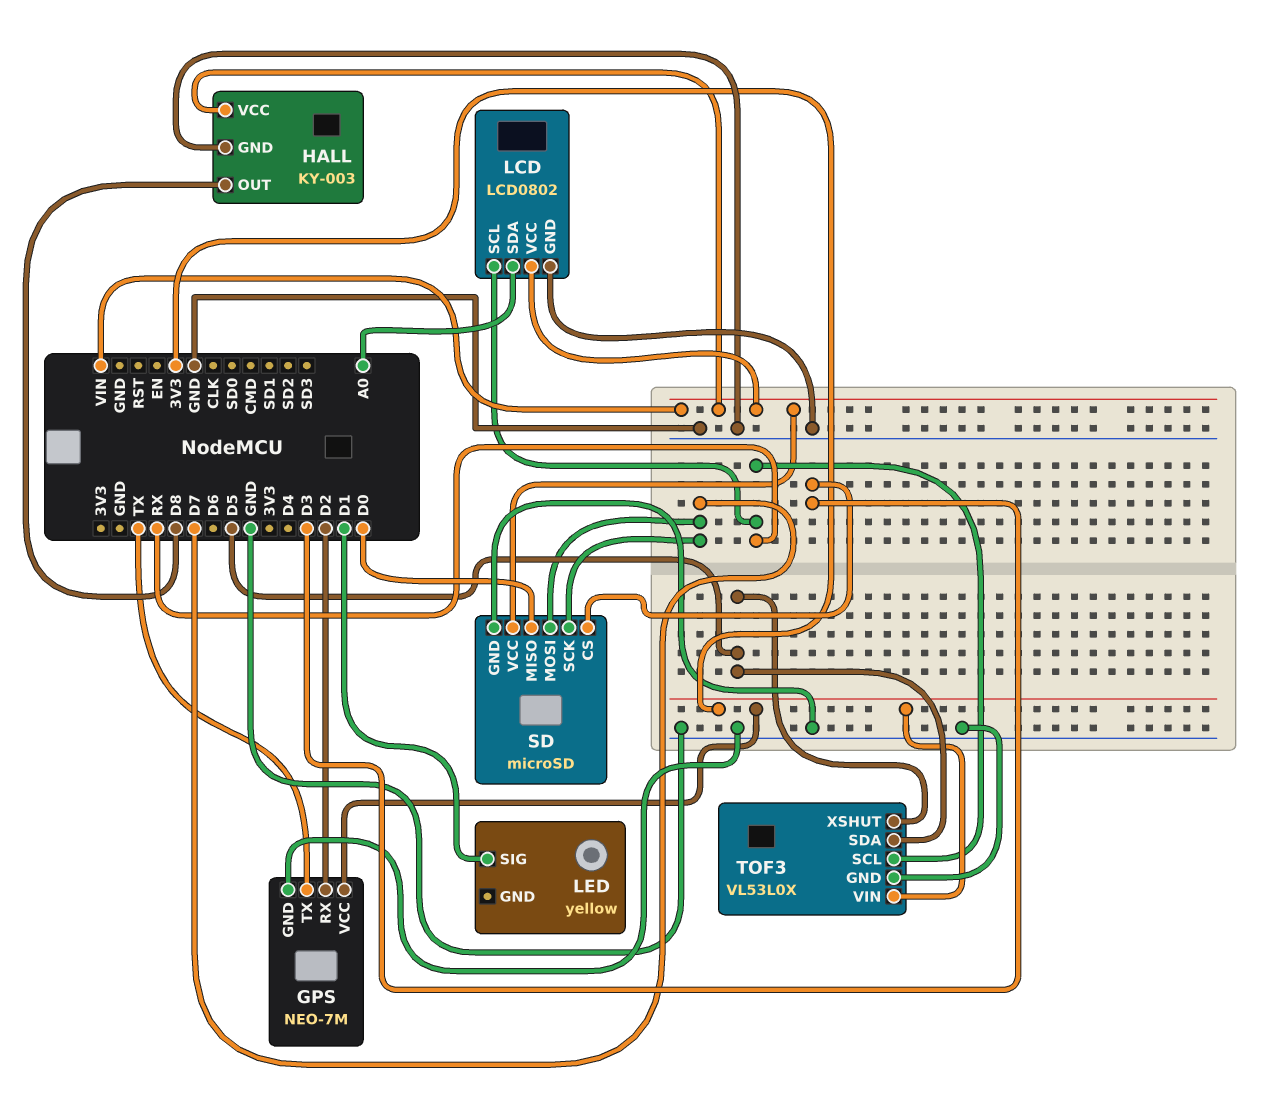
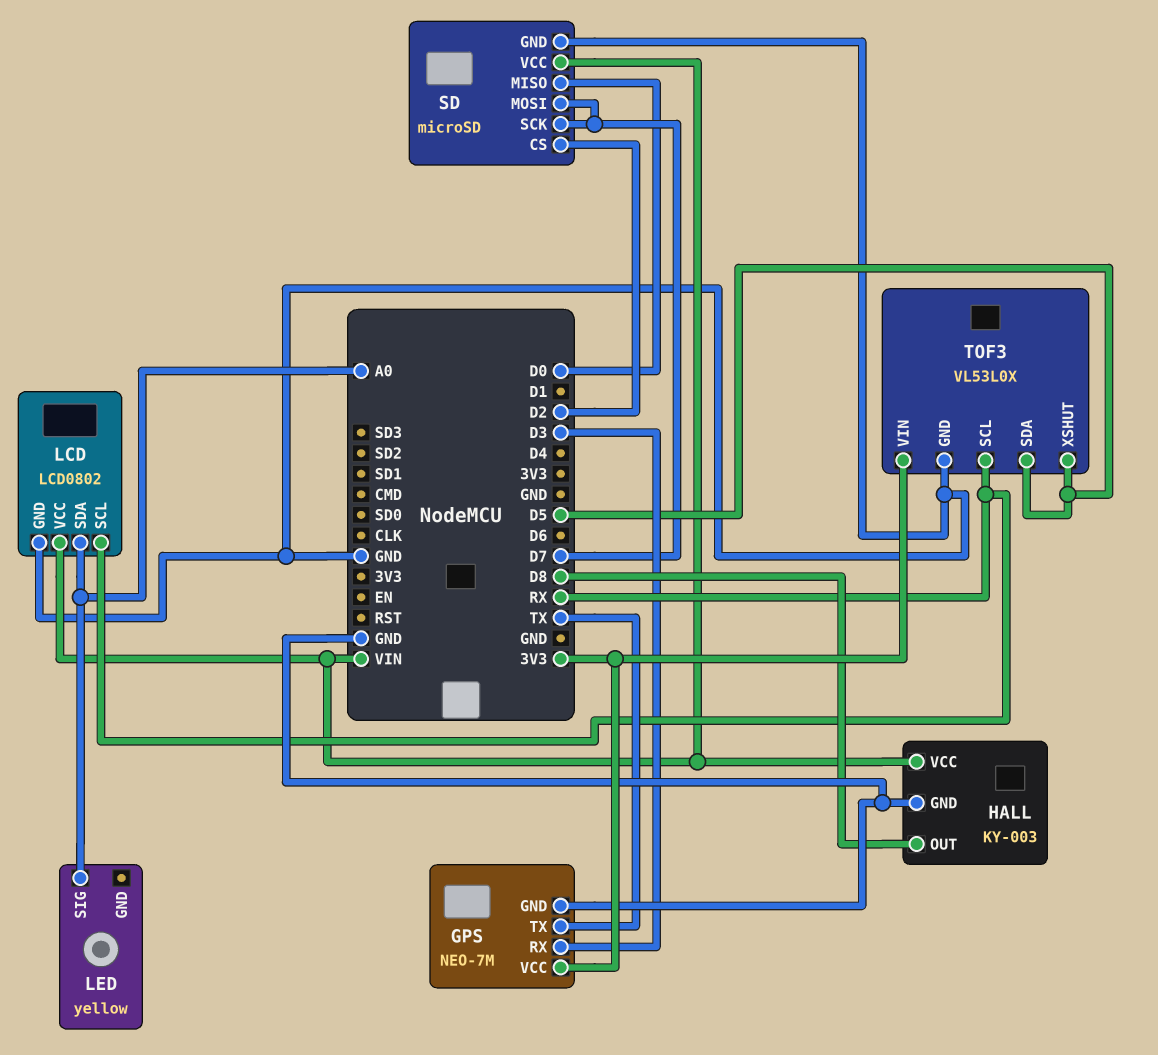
GPS pin RX: D2 -> D3
LED pin SIG: D1 -> A0
SD pin CS: D3 -> D2

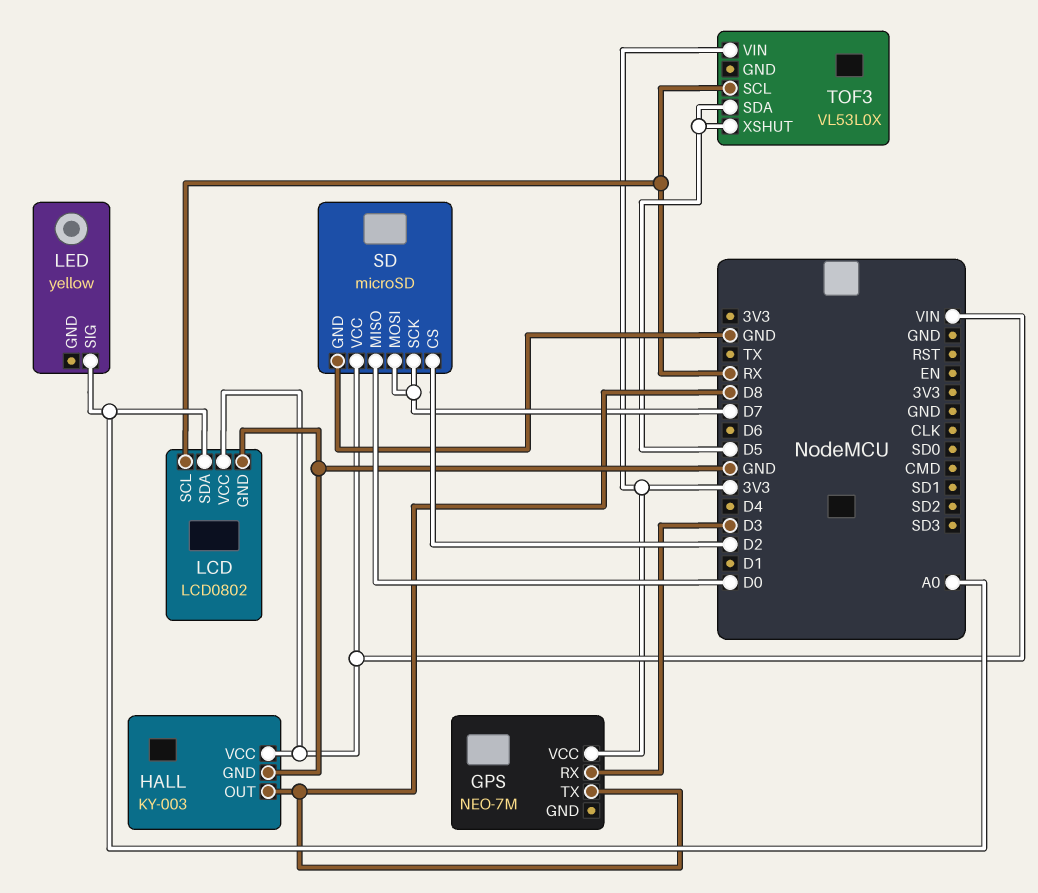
GPS pin GND: GND -> none
GPS pin TX: TX -> D8
TOF3 pin GND: GND -> none

